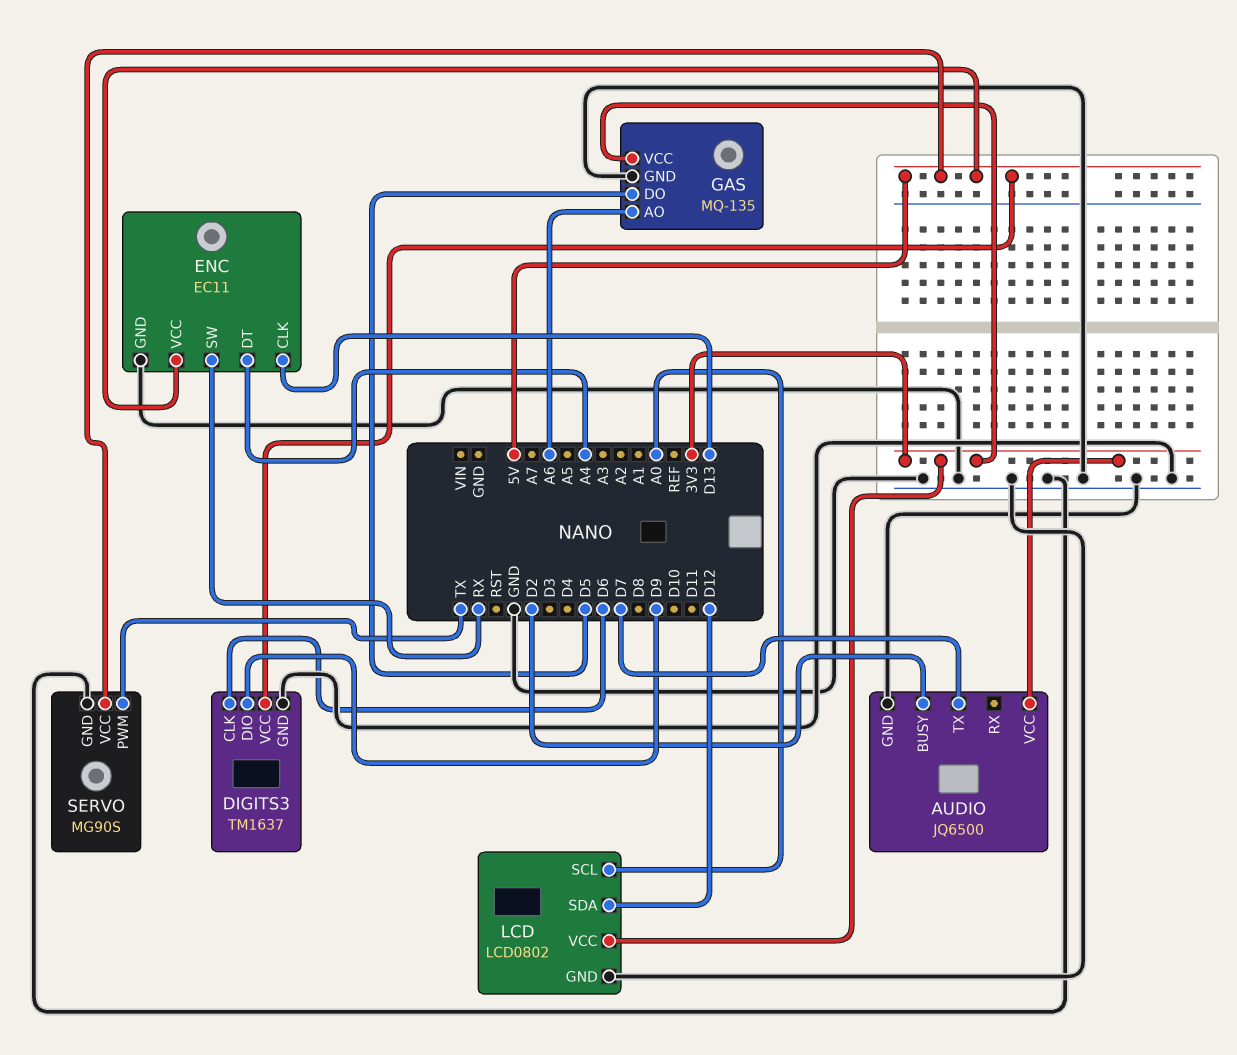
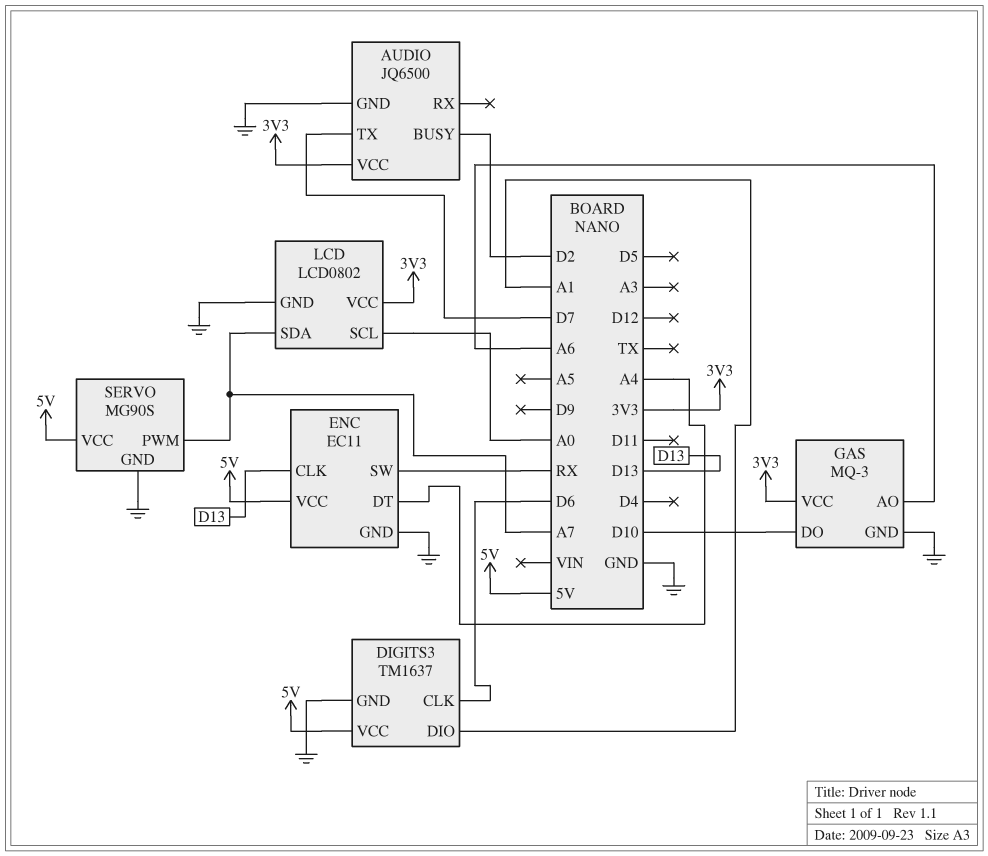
DIGITS3 pin DIO: D9 -> A1
GAS: MQ-135 -> MQ-3
GAS pin DO: D5 -> D10
LCD pin SDA: D12 -> A7
SERVO pin PWM: TX -> A7

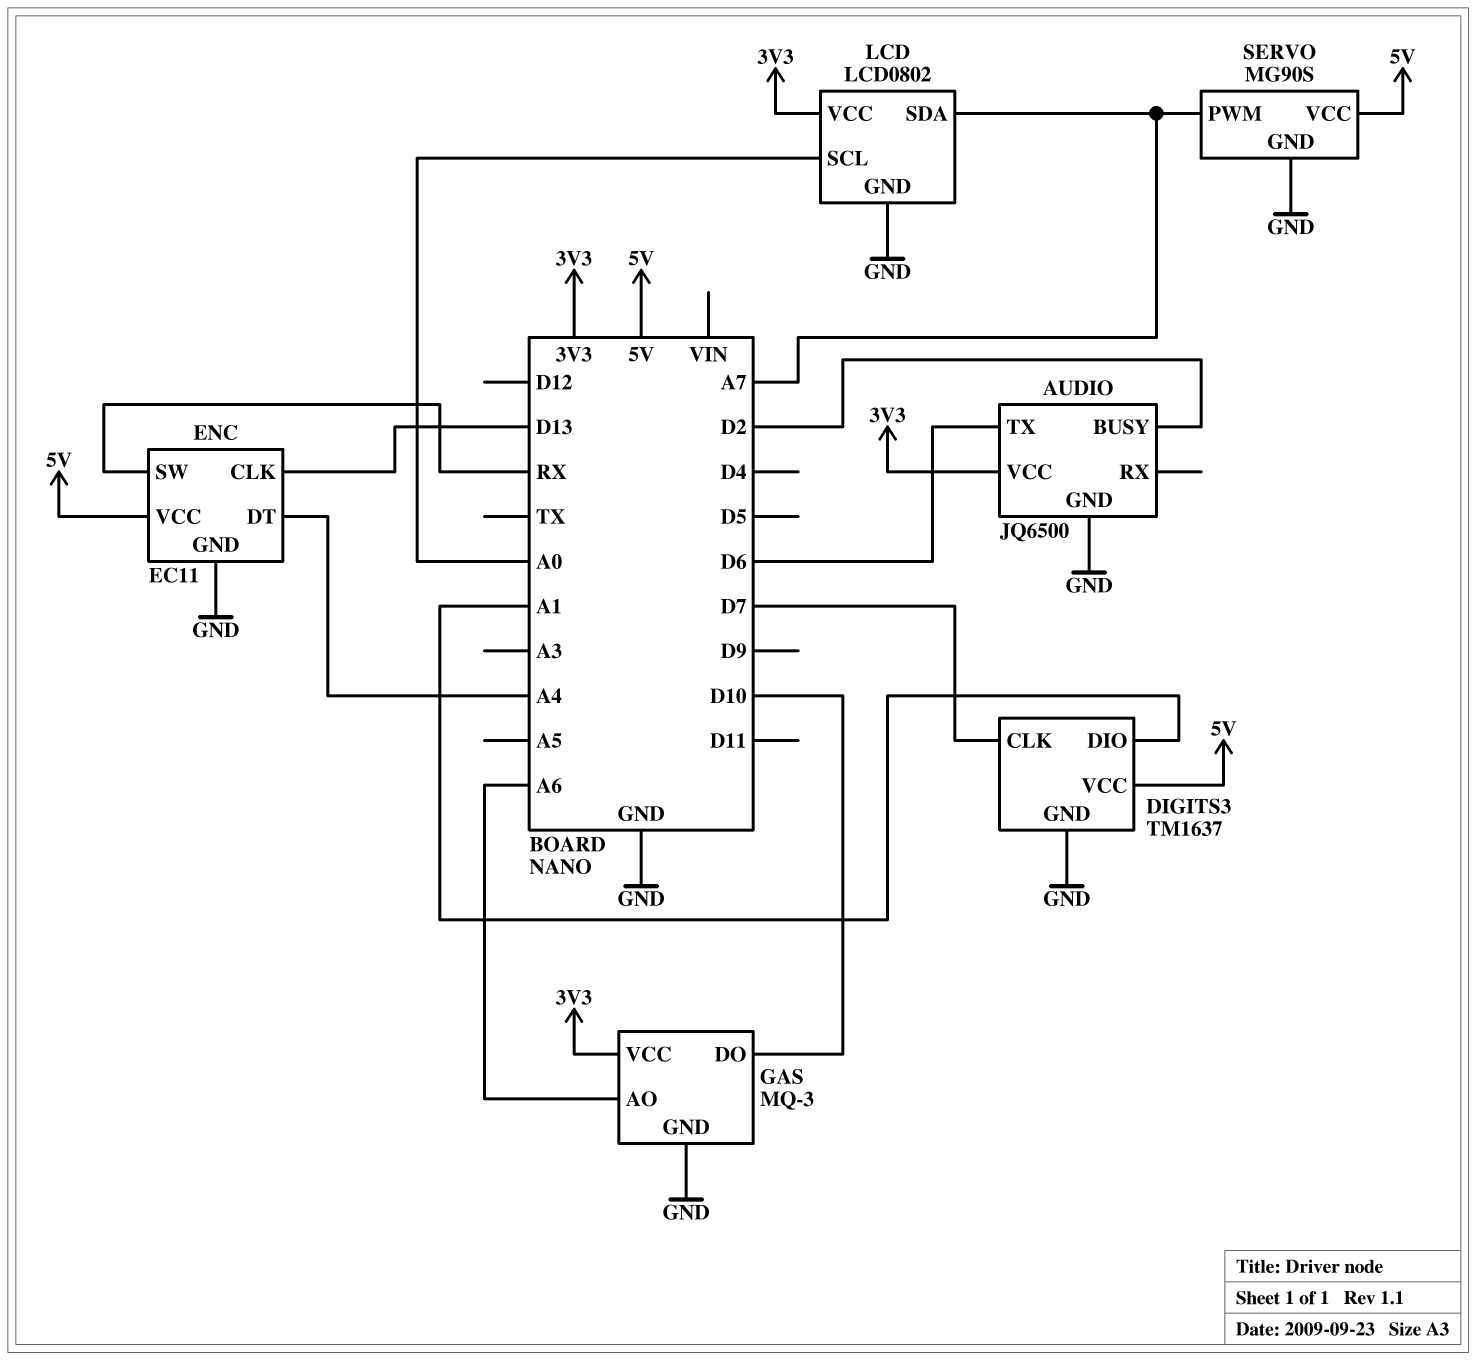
AUDIO pin TX: D7 -> D6
DIGITS3 pin CLK: D6 -> D7

